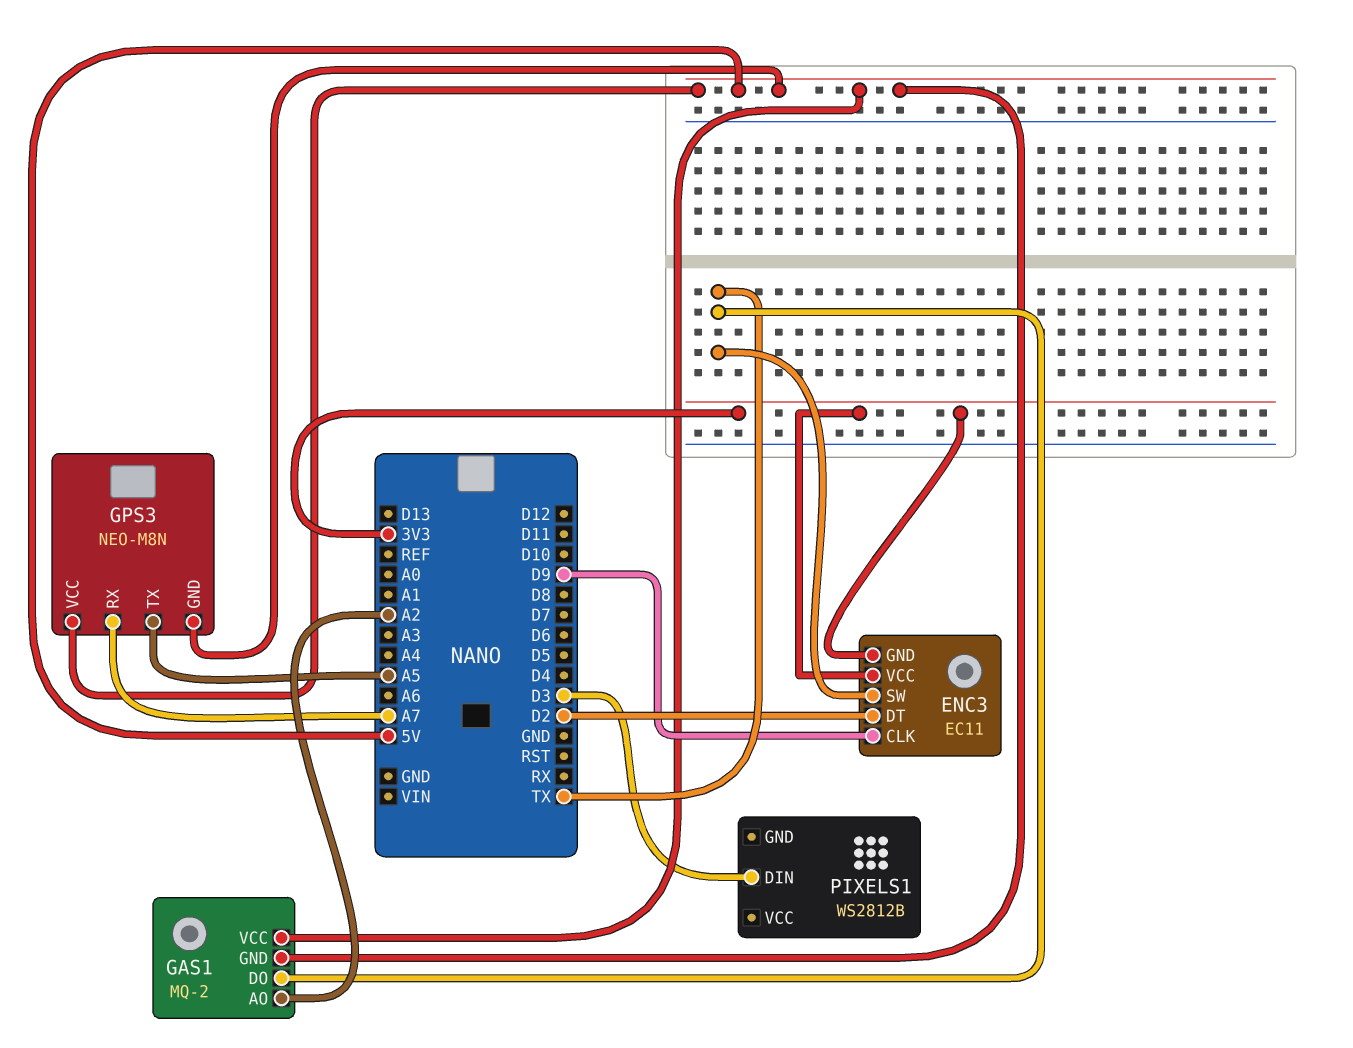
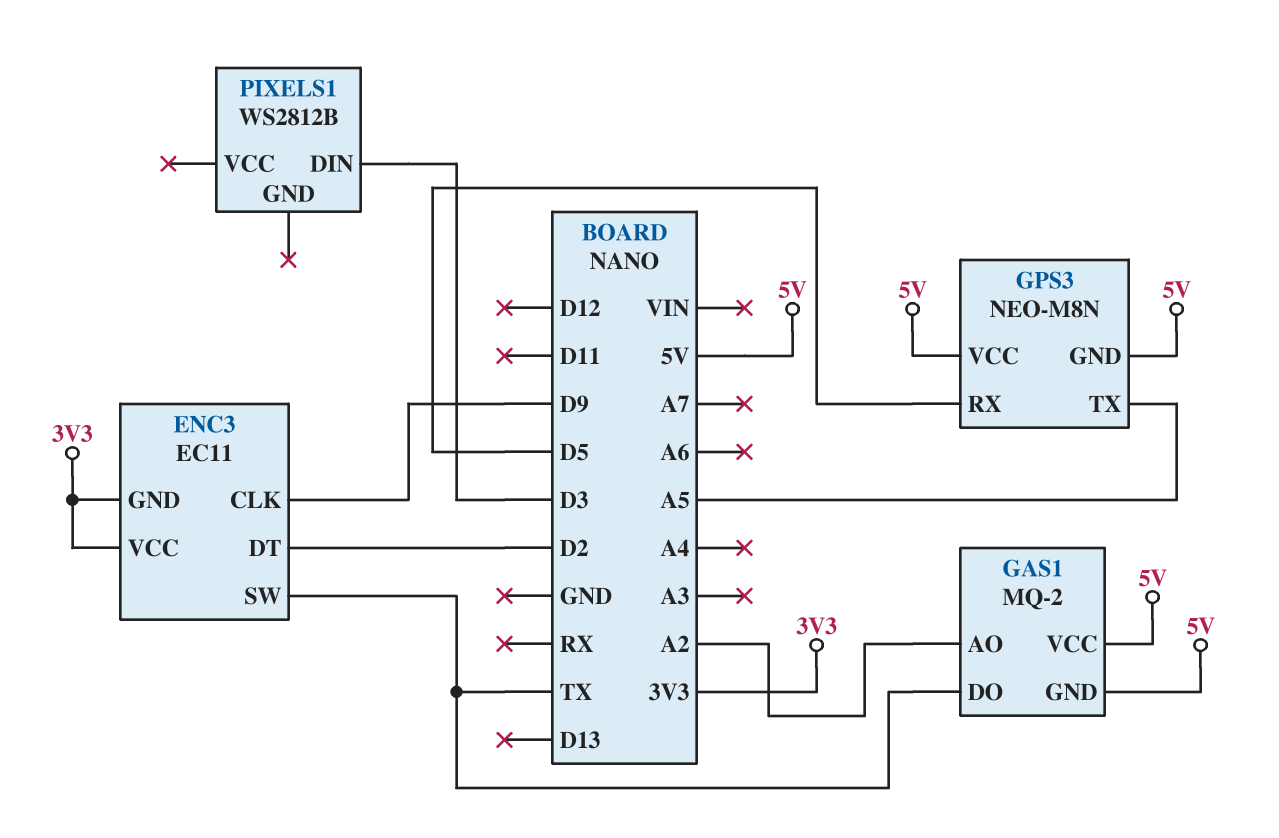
GPS3 pin RX: A7 -> D5

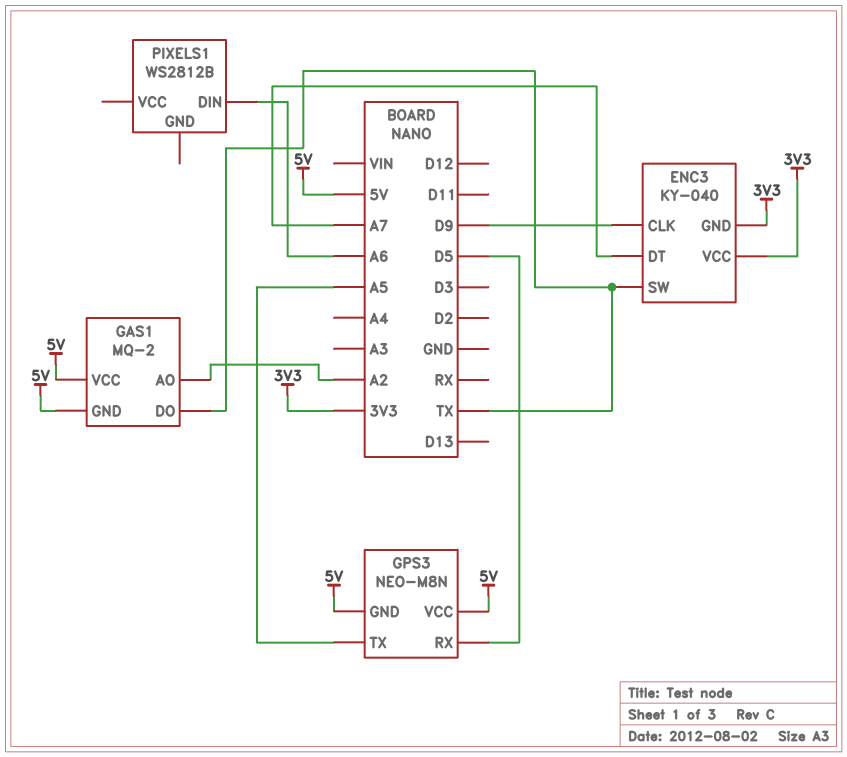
ENC3: EC11 -> KY-040
ENC3 pin DT: D2 -> A7
PIXELS1 pin DIN: D3 -> A6

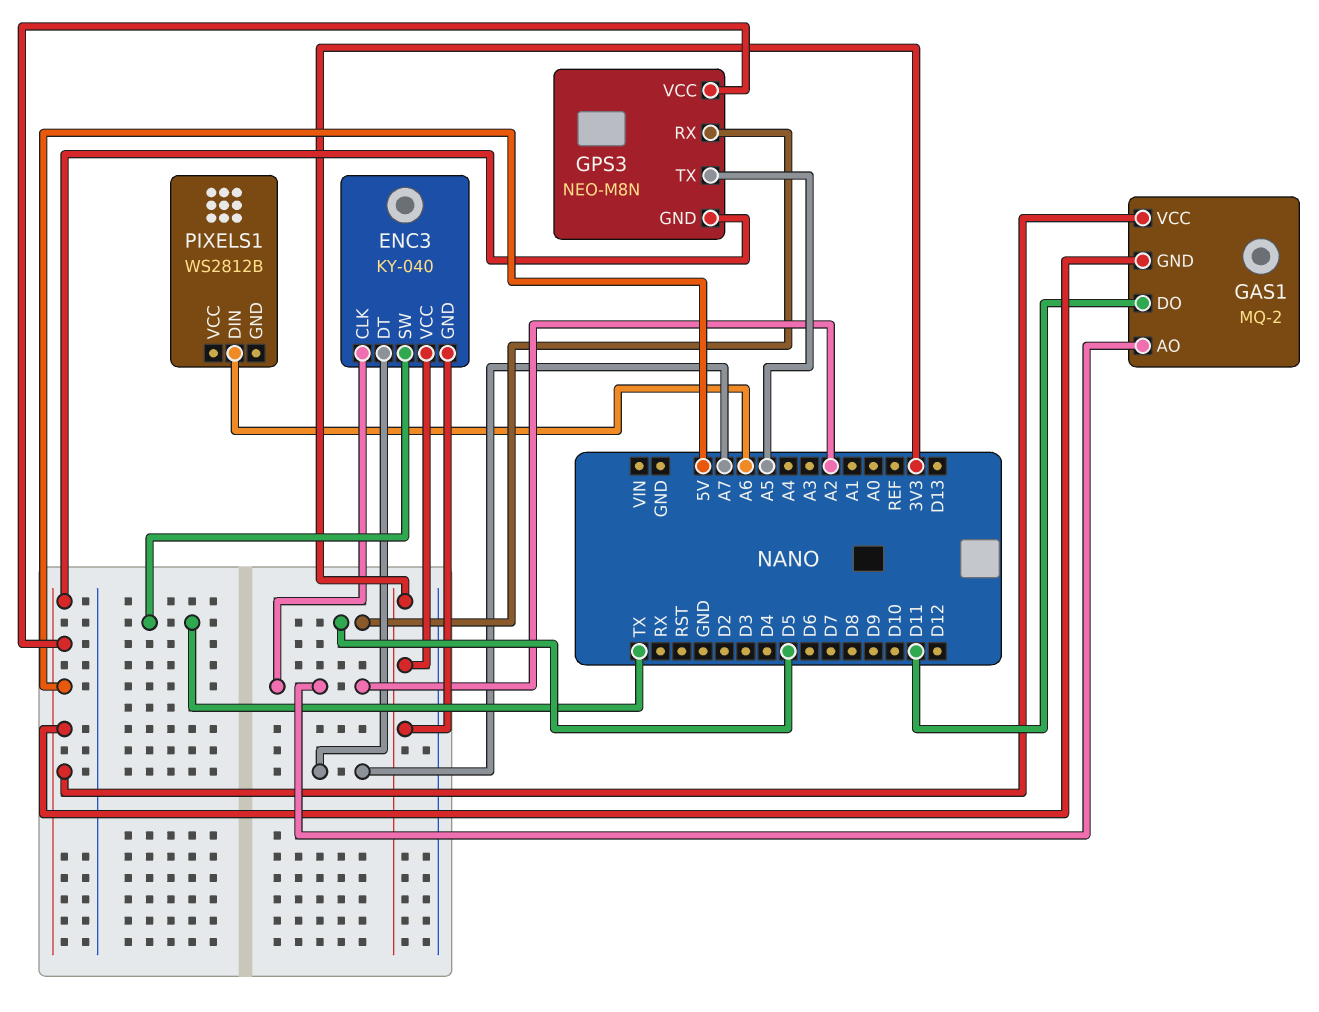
ENC3 pin CLK: D9 -> A2
GAS1 pin DO: TX -> D11

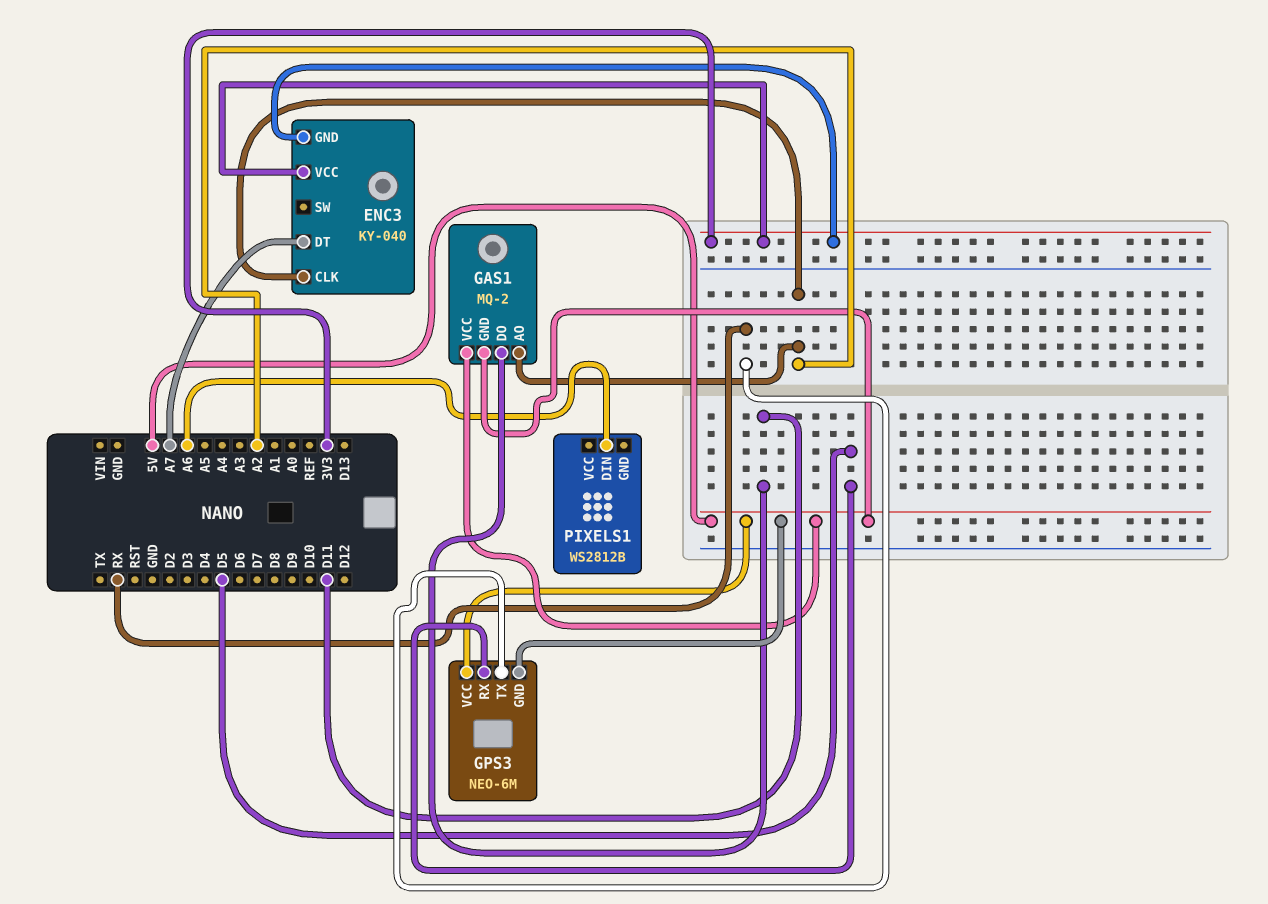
ENC3 pin SW: TX -> none
GPS3: NEO-M8N -> NEO-6M
GPS3 pin TX: A5 -> RX

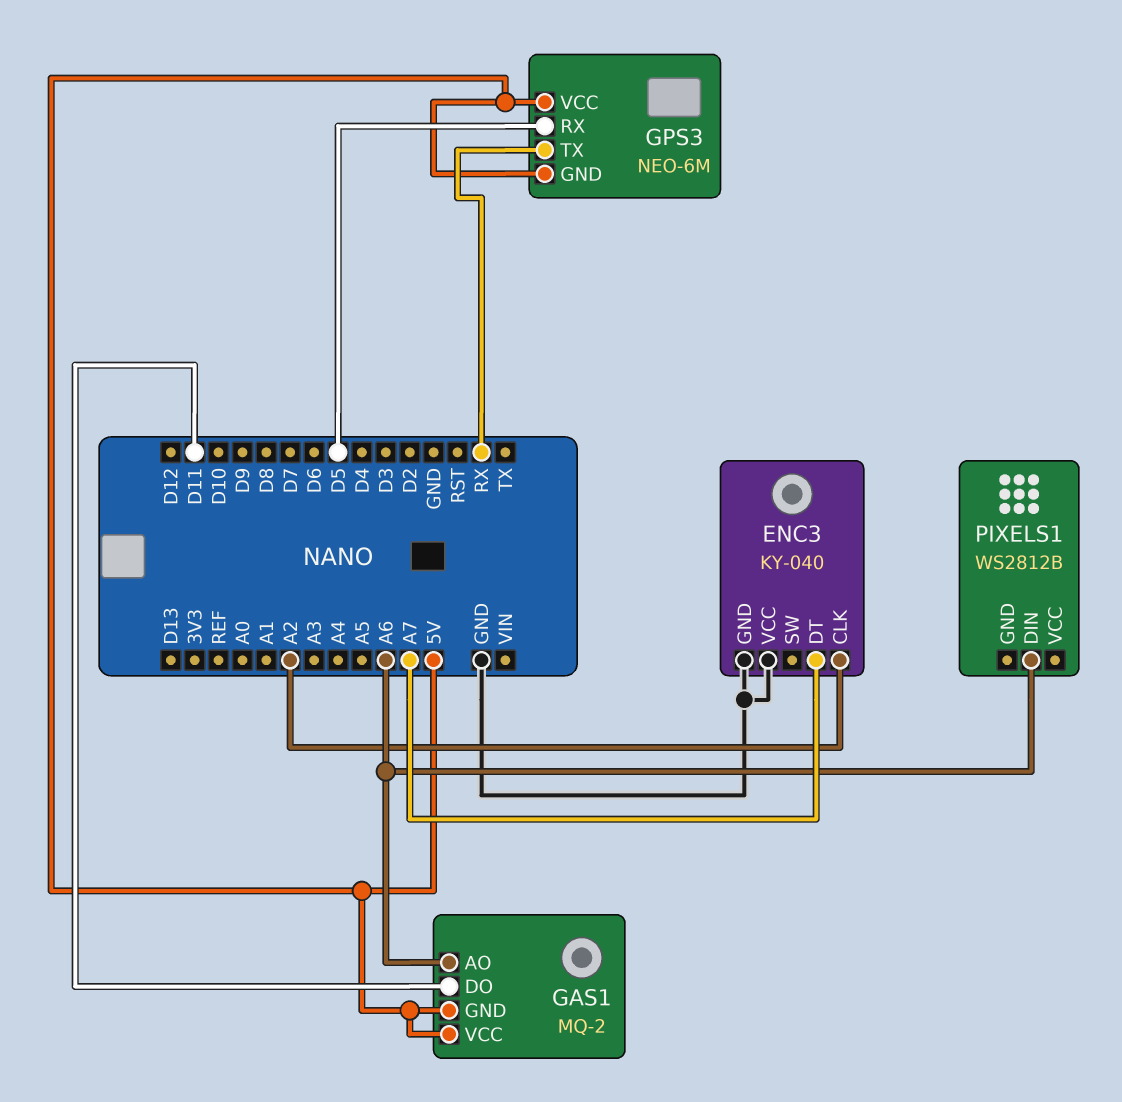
ENC3 pin GND: 3V3 -> GND
ENC3 pin VCC: 3V3 -> GND
GAS1 pin AO: A2 -> A6

